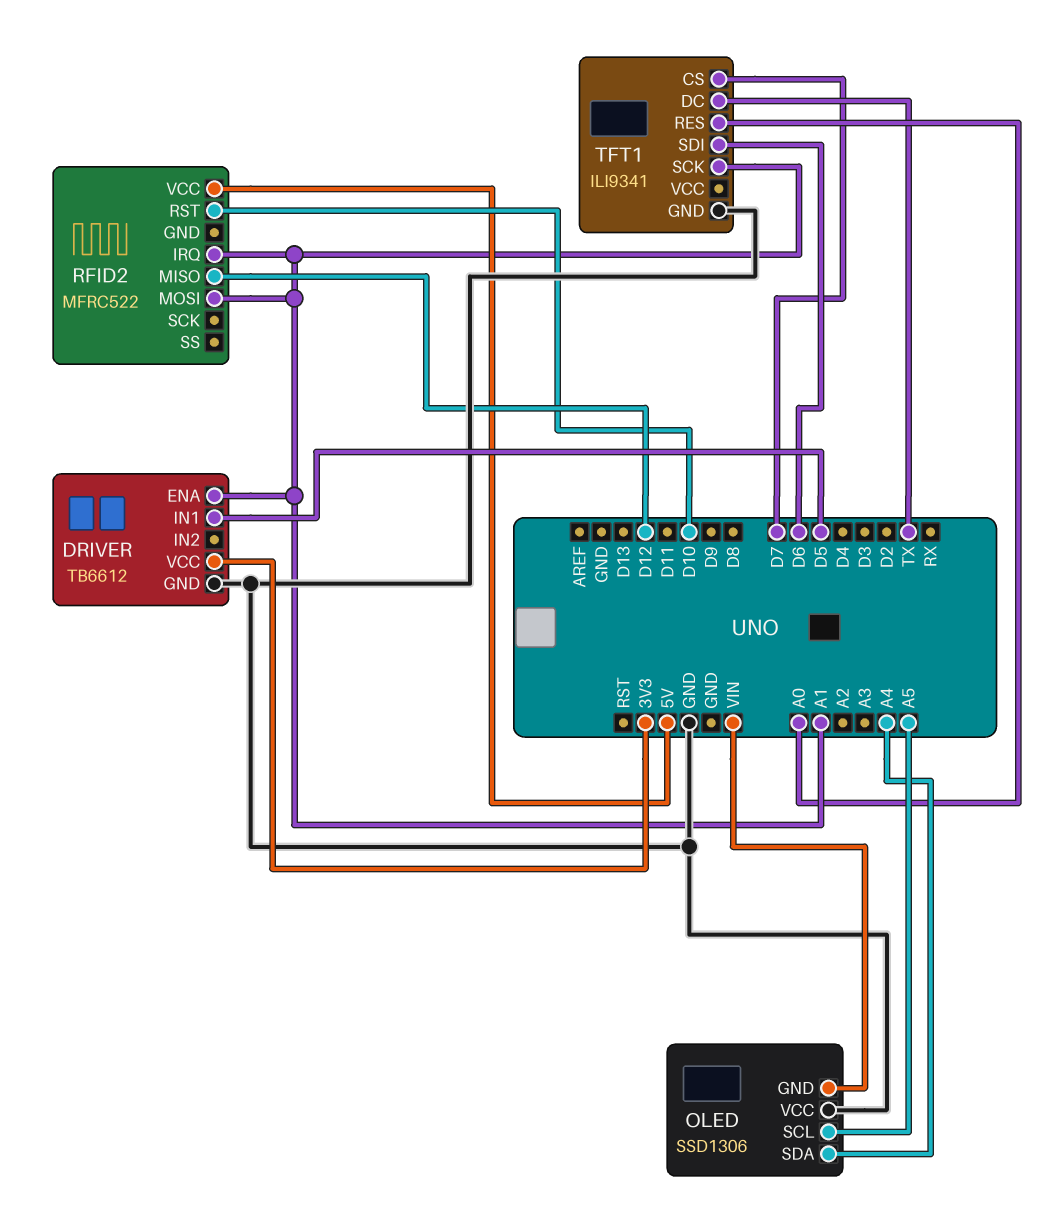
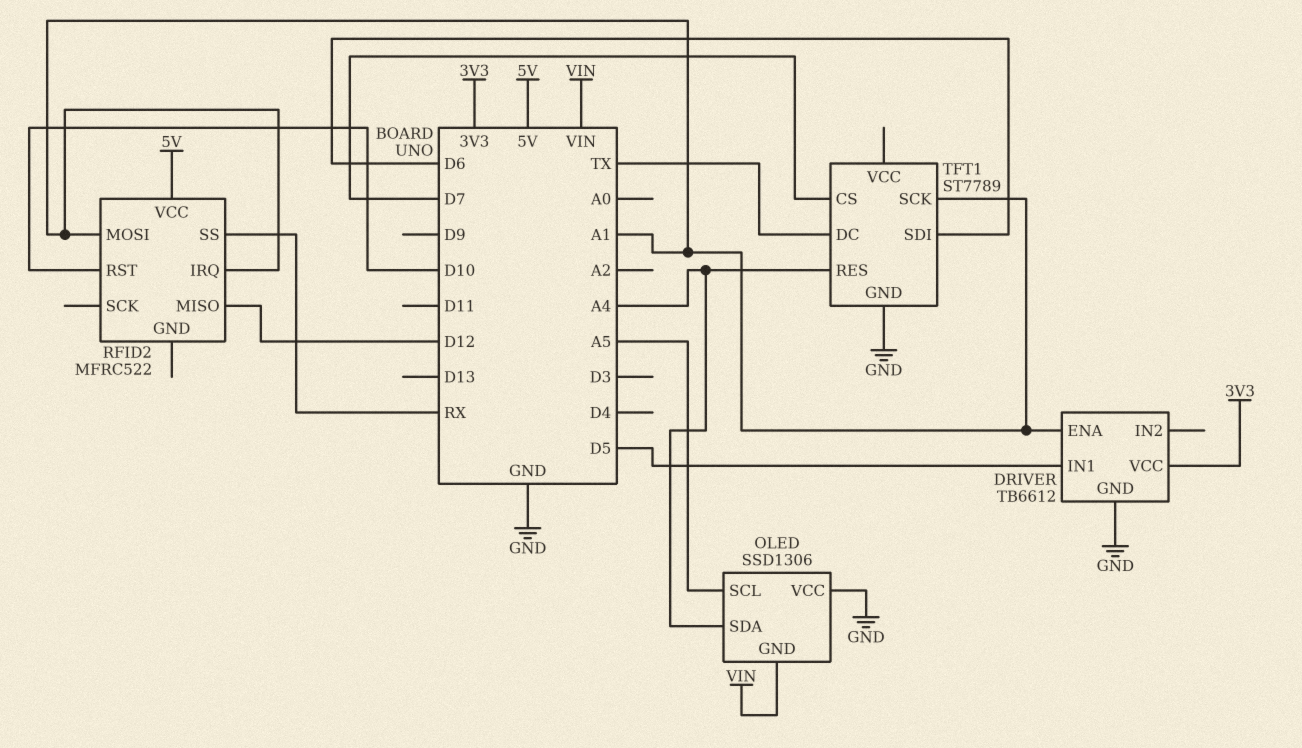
RFID2 pin SS: none -> RX
TFT1: ILI9341 -> ST7789
TFT1 pin RES: A0 -> A4

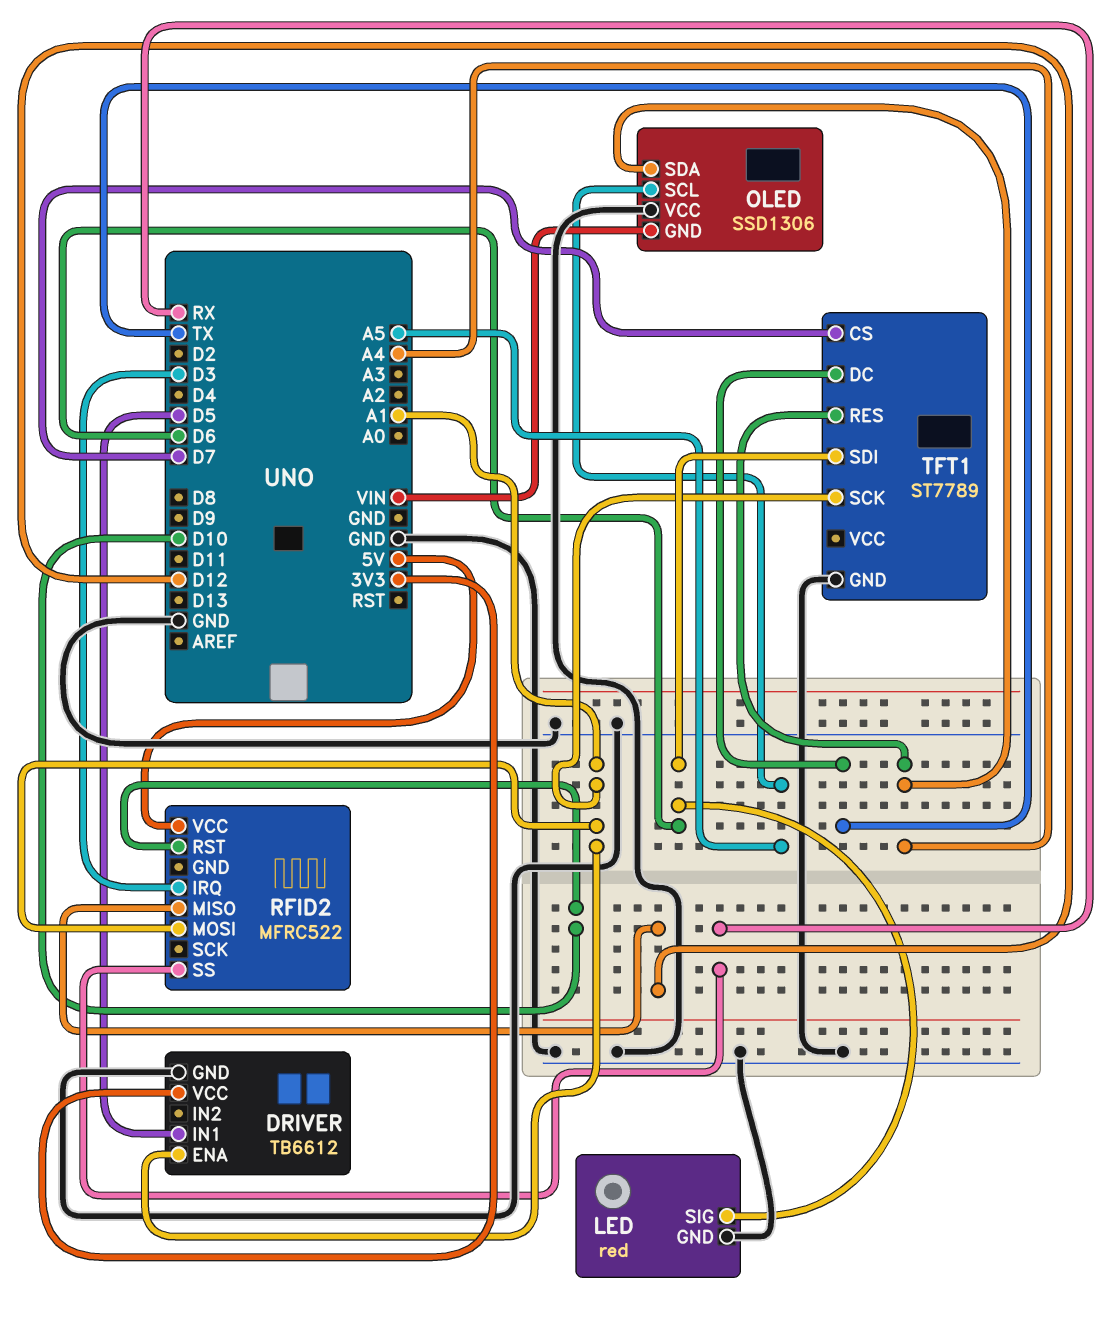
LED: none -> red
LED pin GND: none -> GND
LED pin SIG: none -> D6
RFID2 pin IRQ: A1 -> D3

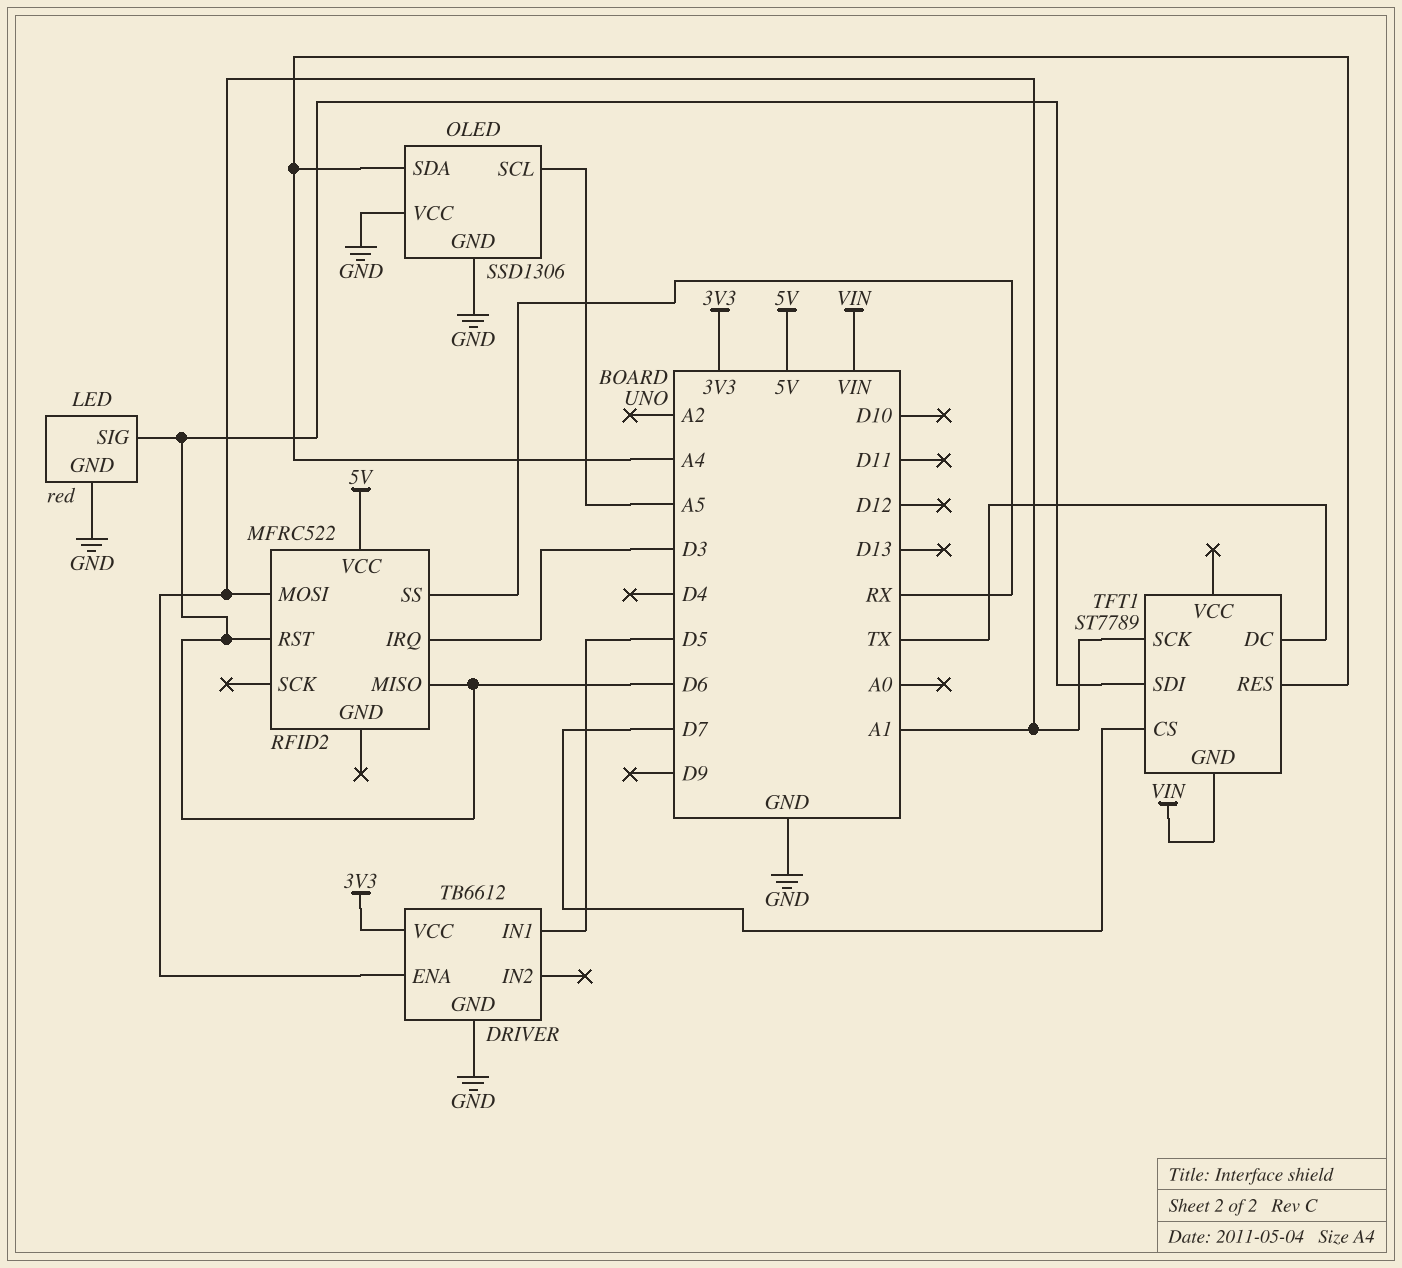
OLED pin GND: VIN -> GND
RFID2 pin MISO: D12 -> D6
RFID2 pin RST: D10 -> D6
TFT1 pin GND: GND -> VIN

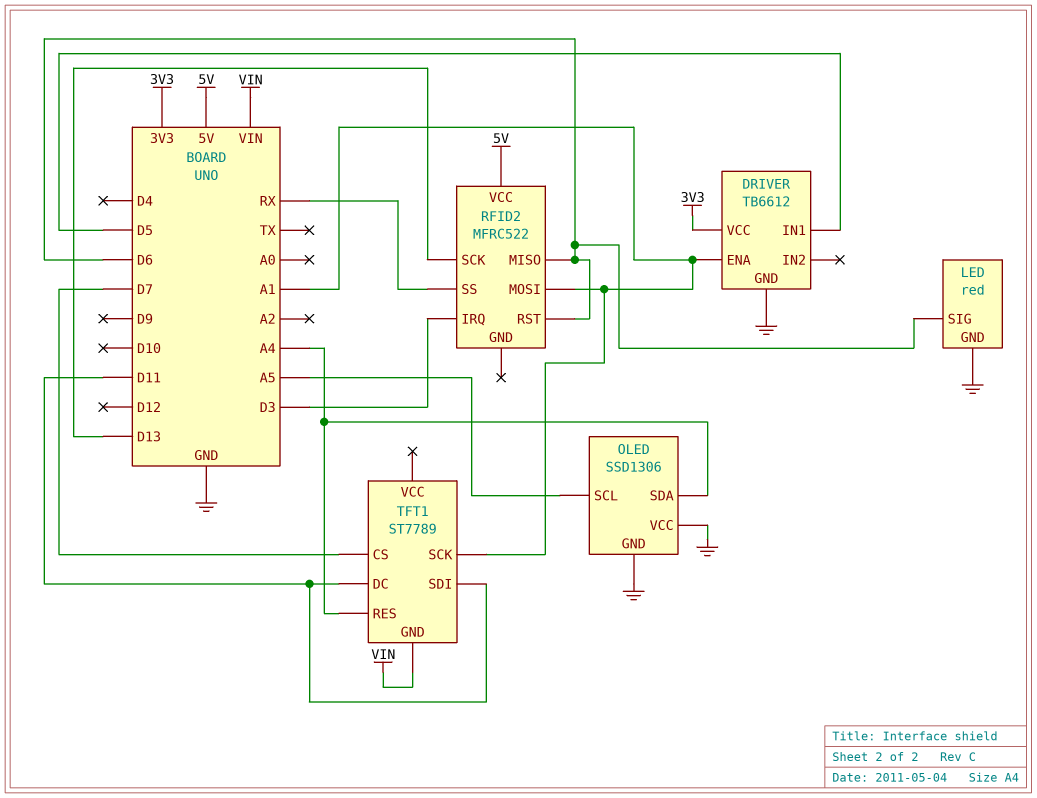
RFID2 pin SCK: none -> D13
TFT1 pin DC: TX -> D11
TFT1 pin SDI: D6 -> D11

